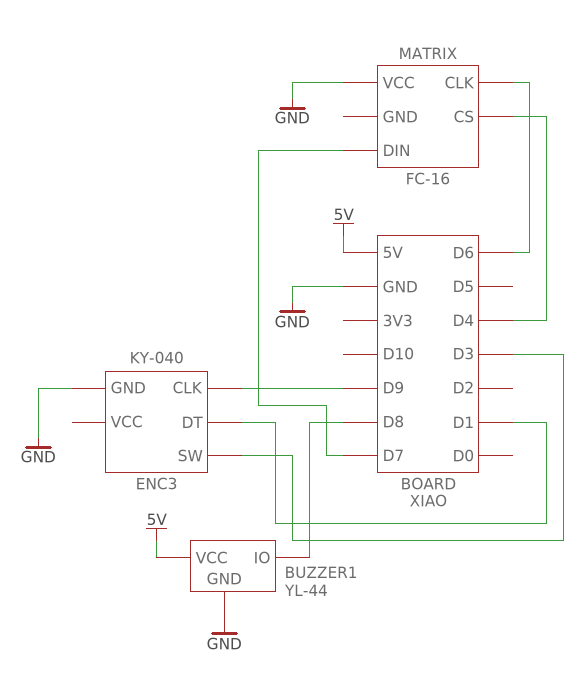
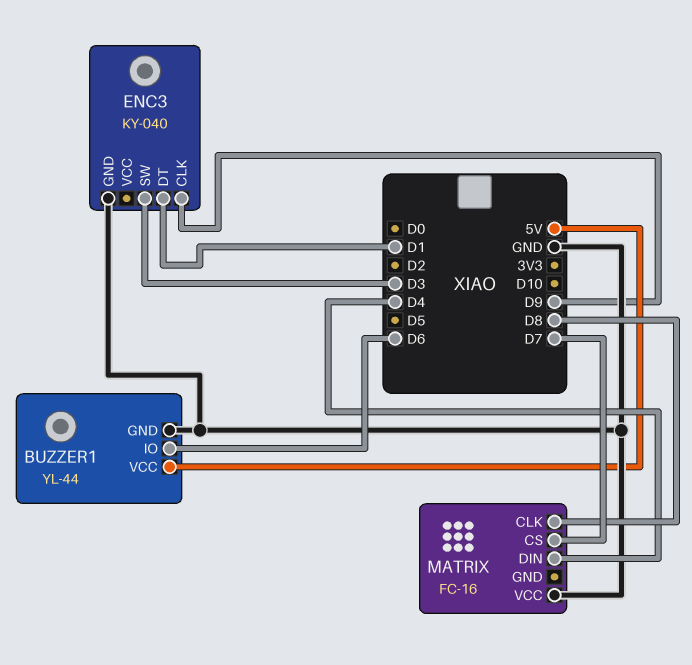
BUZZER1 pin IO: D8 -> D6
MATRIX pin CLK: D6 -> D8
MATRIX pin CS: D4 -> D7
MATRIX pin DIN: D7 -> D4

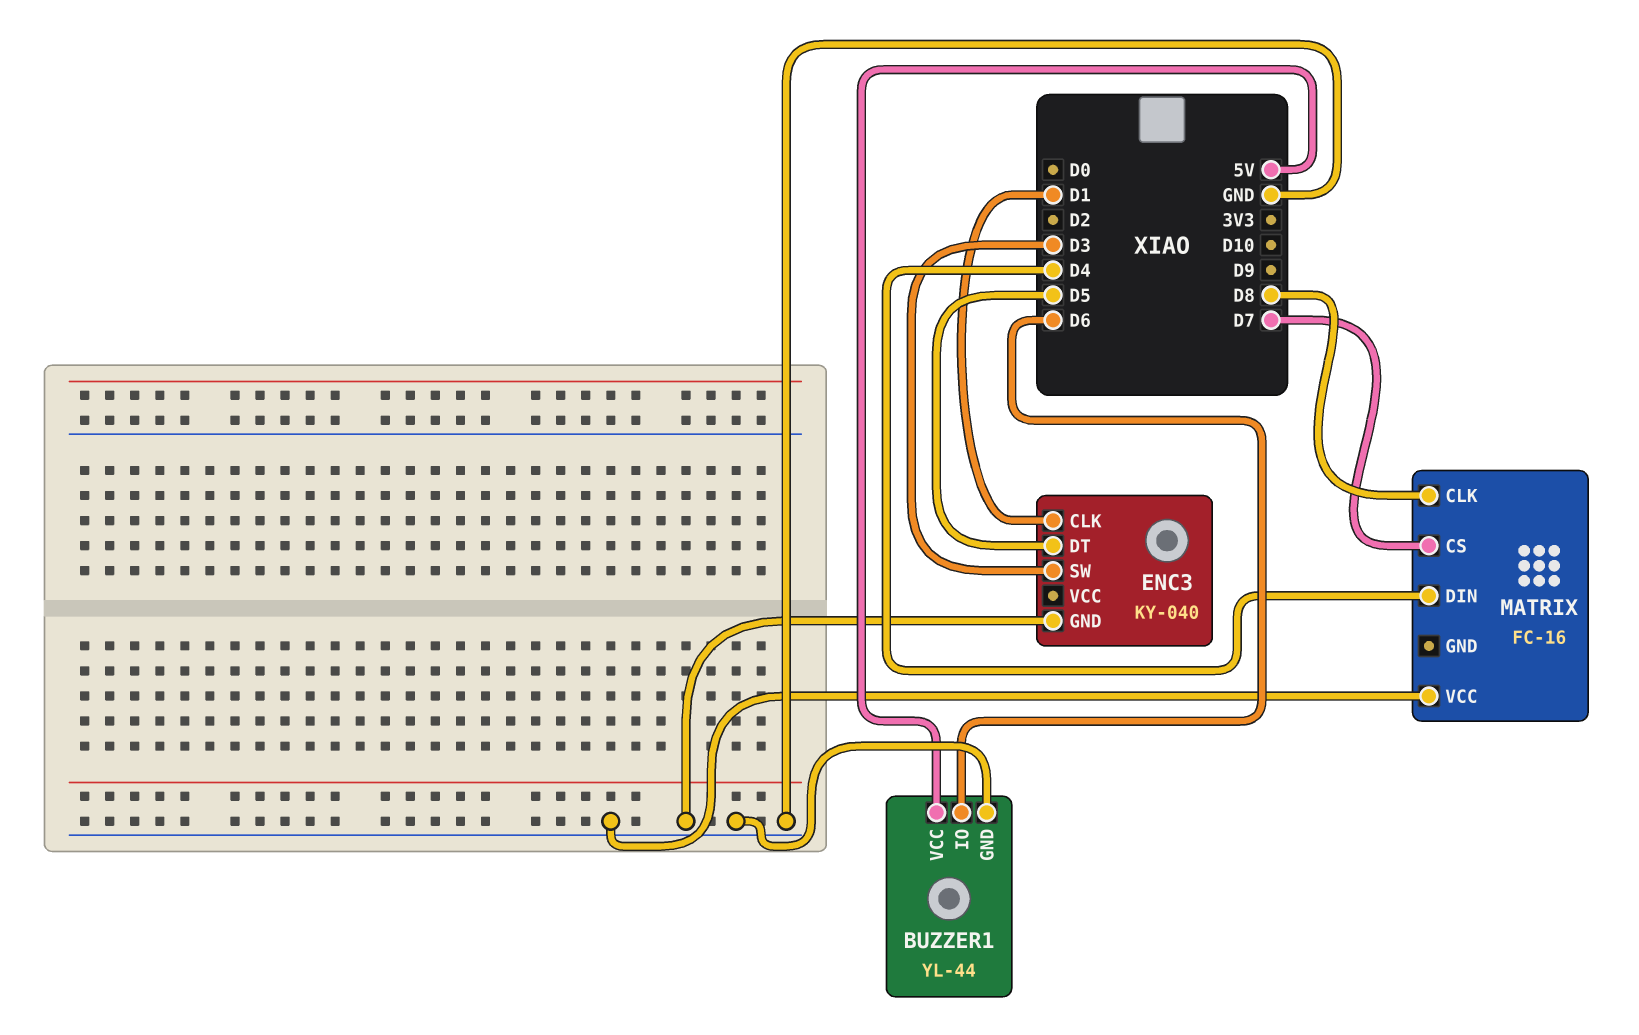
ENC3 pin CLK: D9 -> D1
ENC3 pin DT: D1 -> D5

